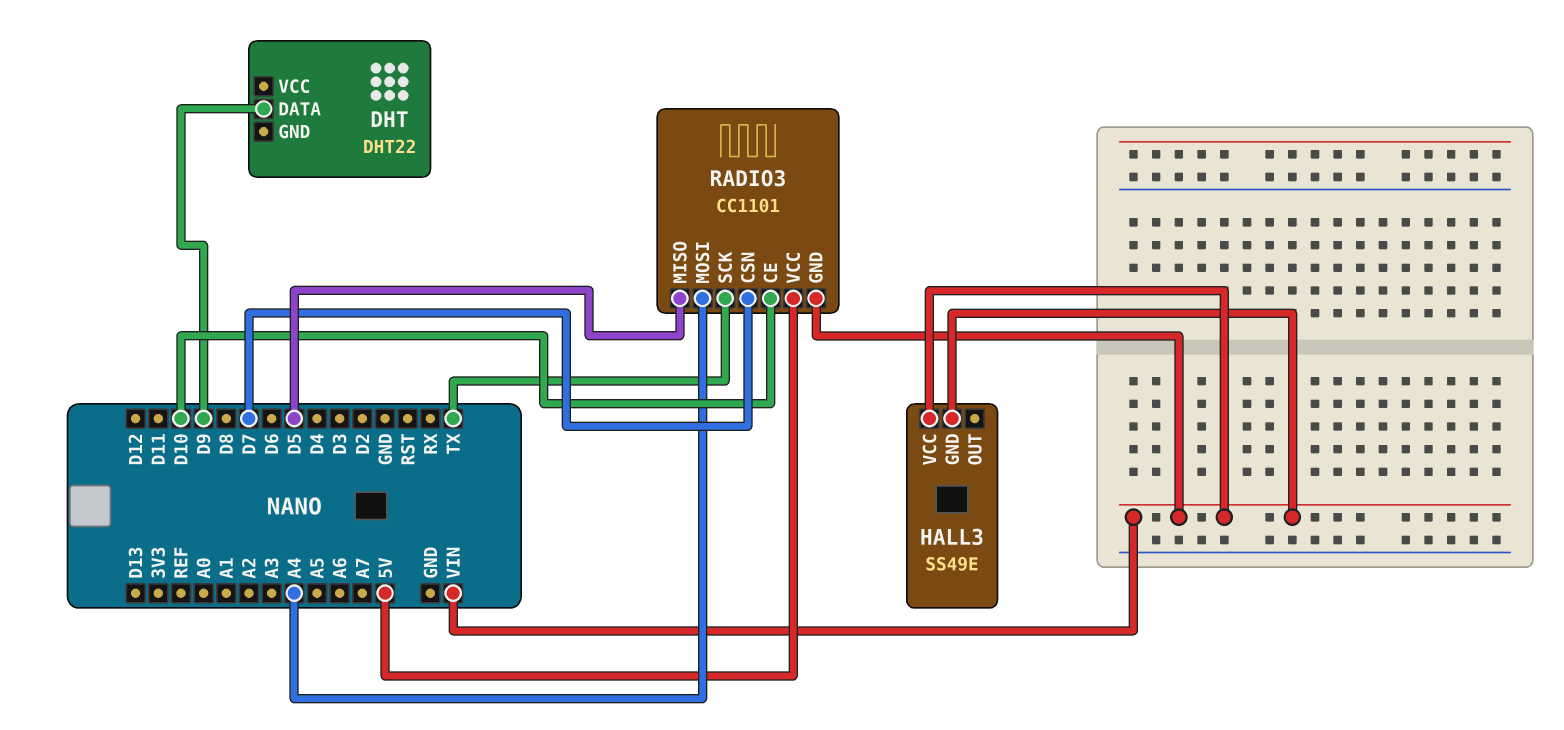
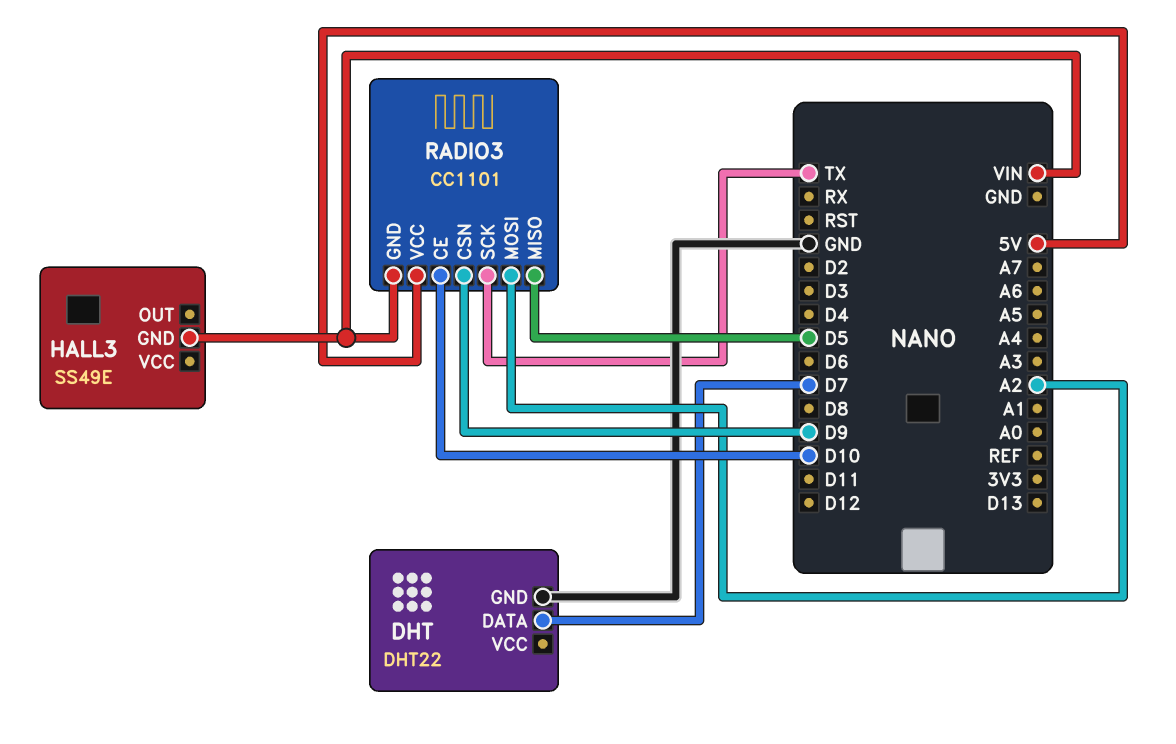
DHT pin DATA: D9 -> D7
DHT pin GND: none -> GND
HALL3 pin VCC: VIN -> none
RADIO3 pin CSN: D7 -> D9
RADIO3 pin MOSI: A4 -> A2

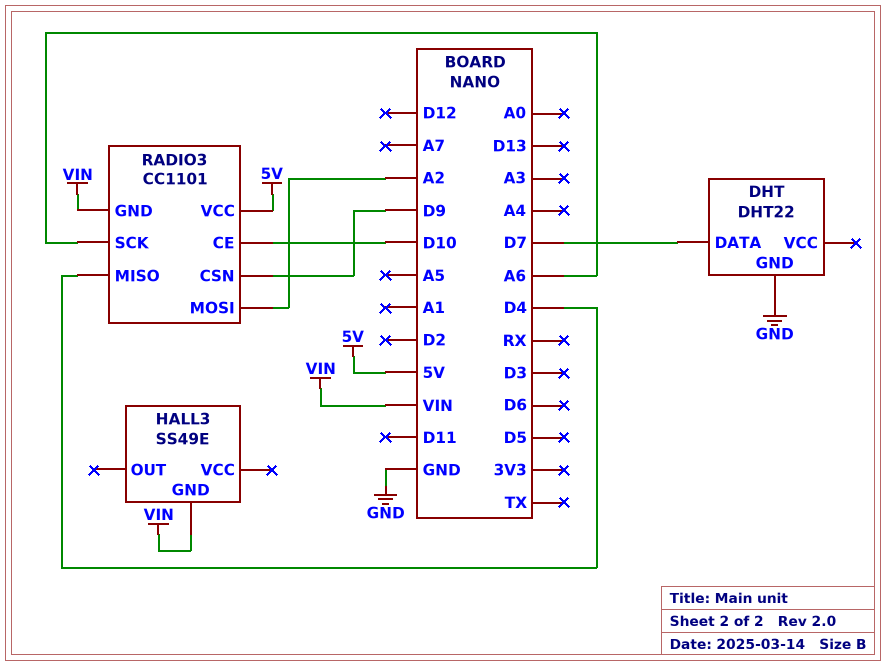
RADIO3 pin MISO: D5 -> D4
RADIO3 pin SCK: TX -> A6

